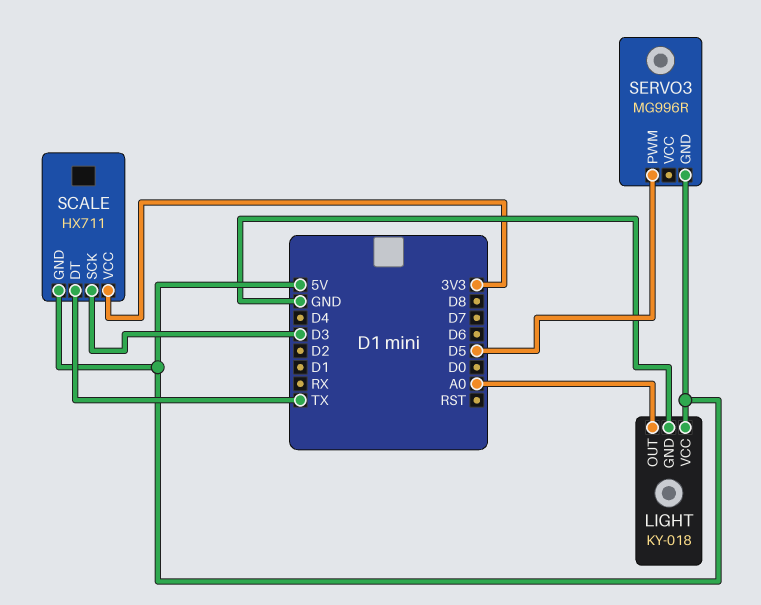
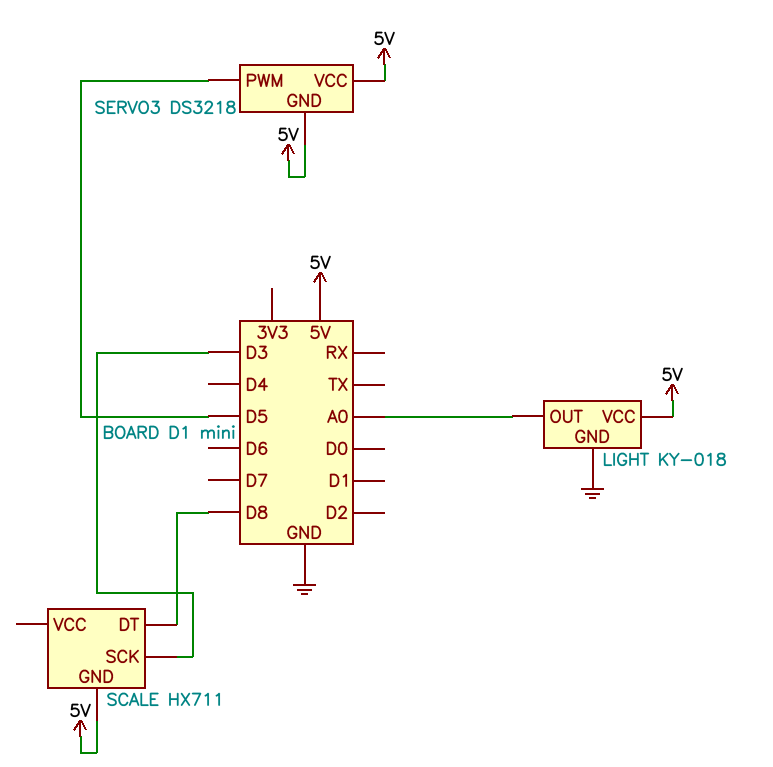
SCALE pin DT: TX -> D8
SCALE pin VCC: 3V3 -> none
SERVO3: MG996R -> DS3218
SERVO3 pin VCC: none -> 5V

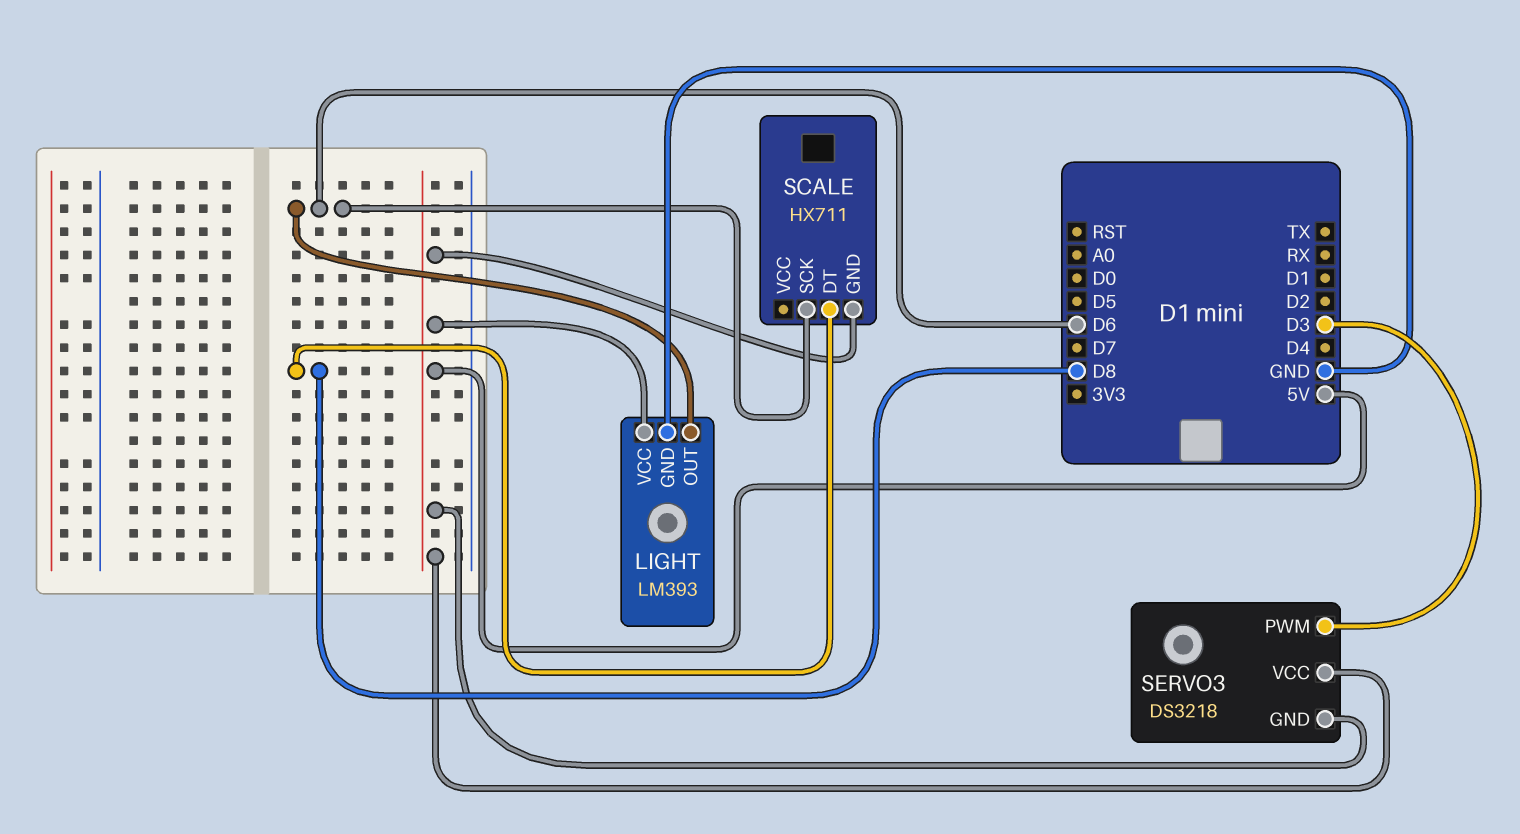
LIGHT: KY-018 -> LM393
LIGHT pin OUT: A0 -> D6
SCALE pin SCK: D3 -> D6
SERVO3 pin PWM: D5 -> D3

